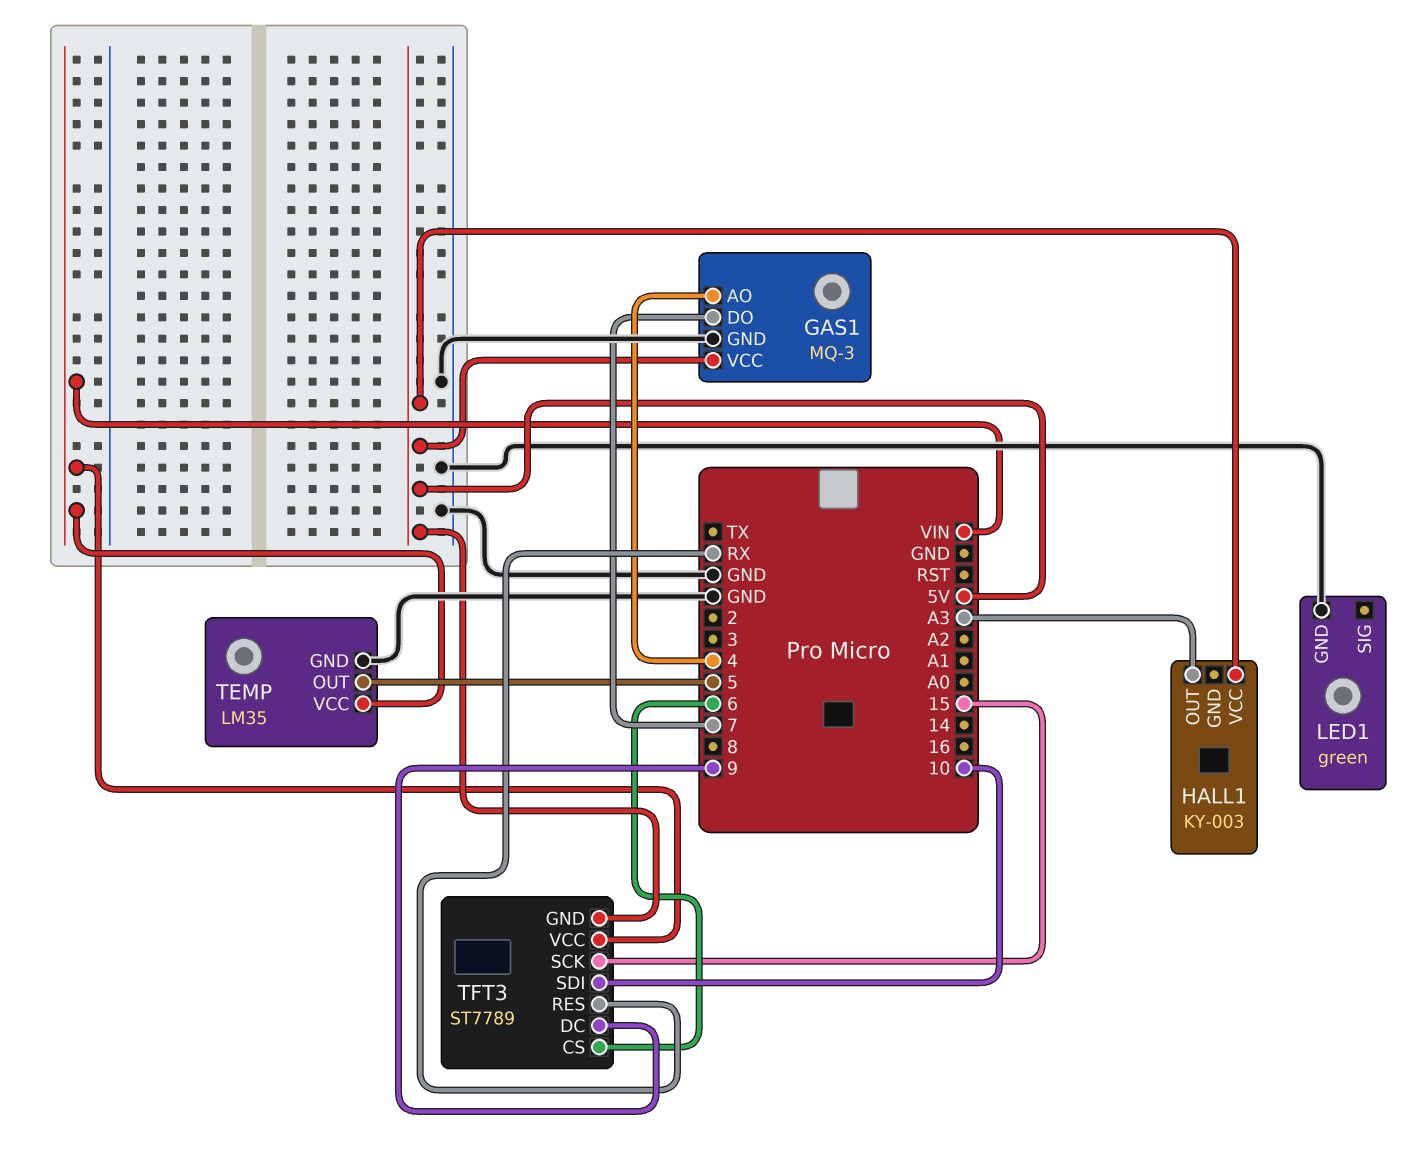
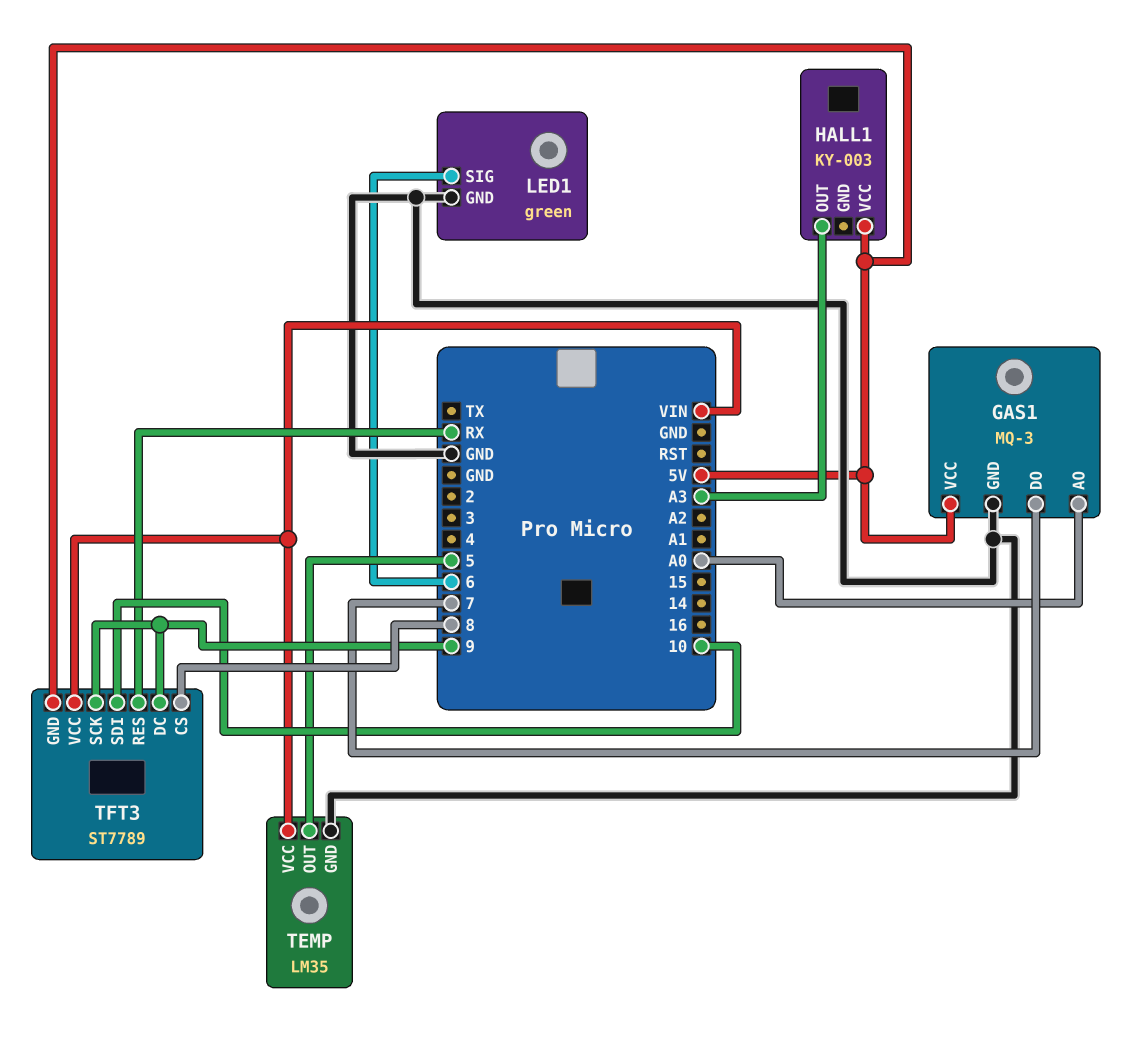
GAS1 pin AO: 4 -> A0
LED1 pin SIG: none -> 6
TFT3 pin CS: 6 -> 8
TFT3 pin SCK: 15 -> 9

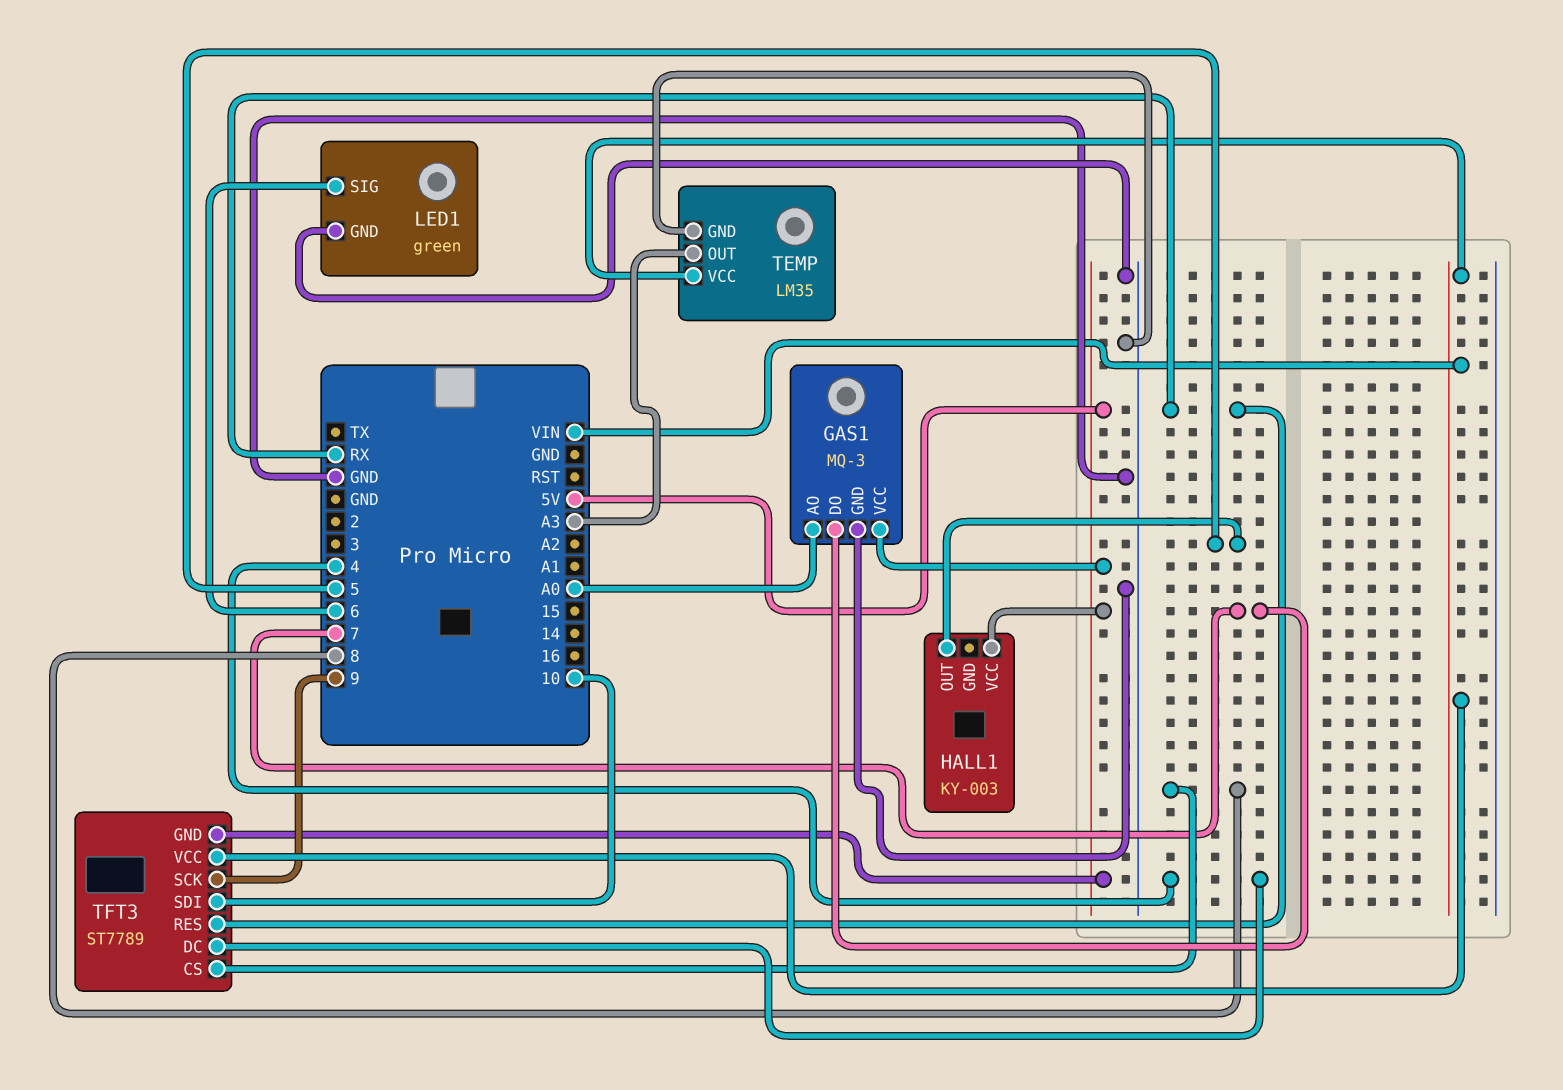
HALL1 pin OUT: A3 -> 5
TEMP pin OUT: 5 -> A3
TFT3 pin DC: 9 -> 4

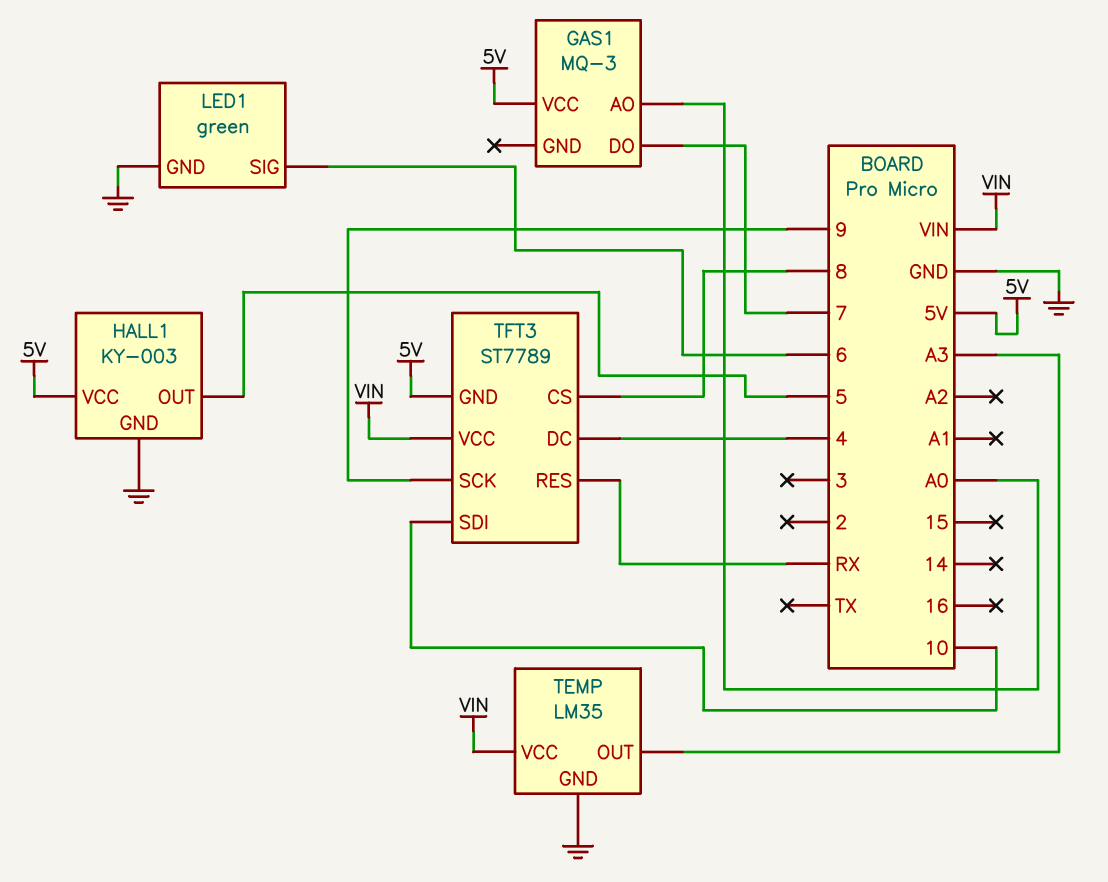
GAS1 pin GND: GND -> none
HALL1 pin GND: none -> GND

